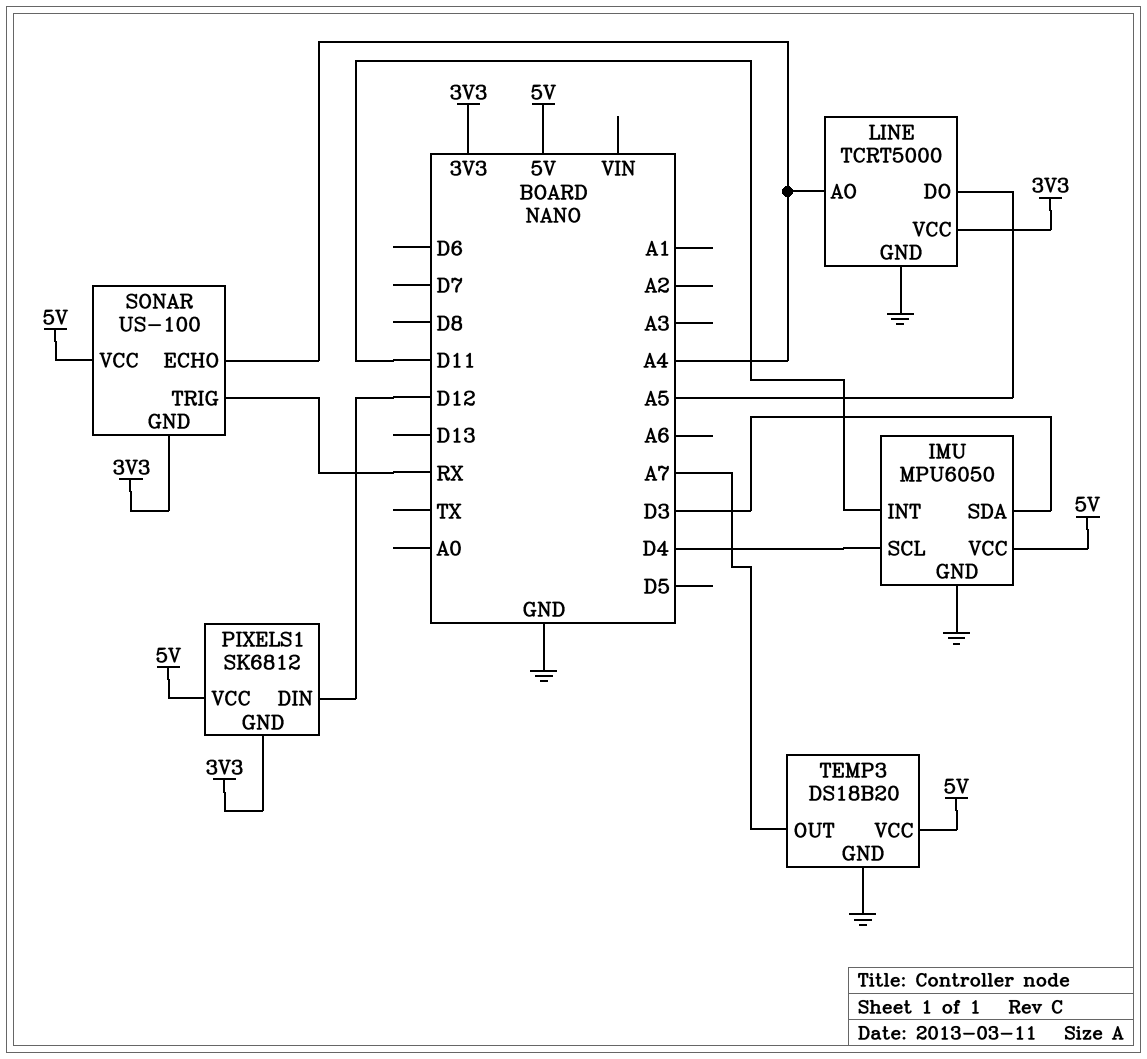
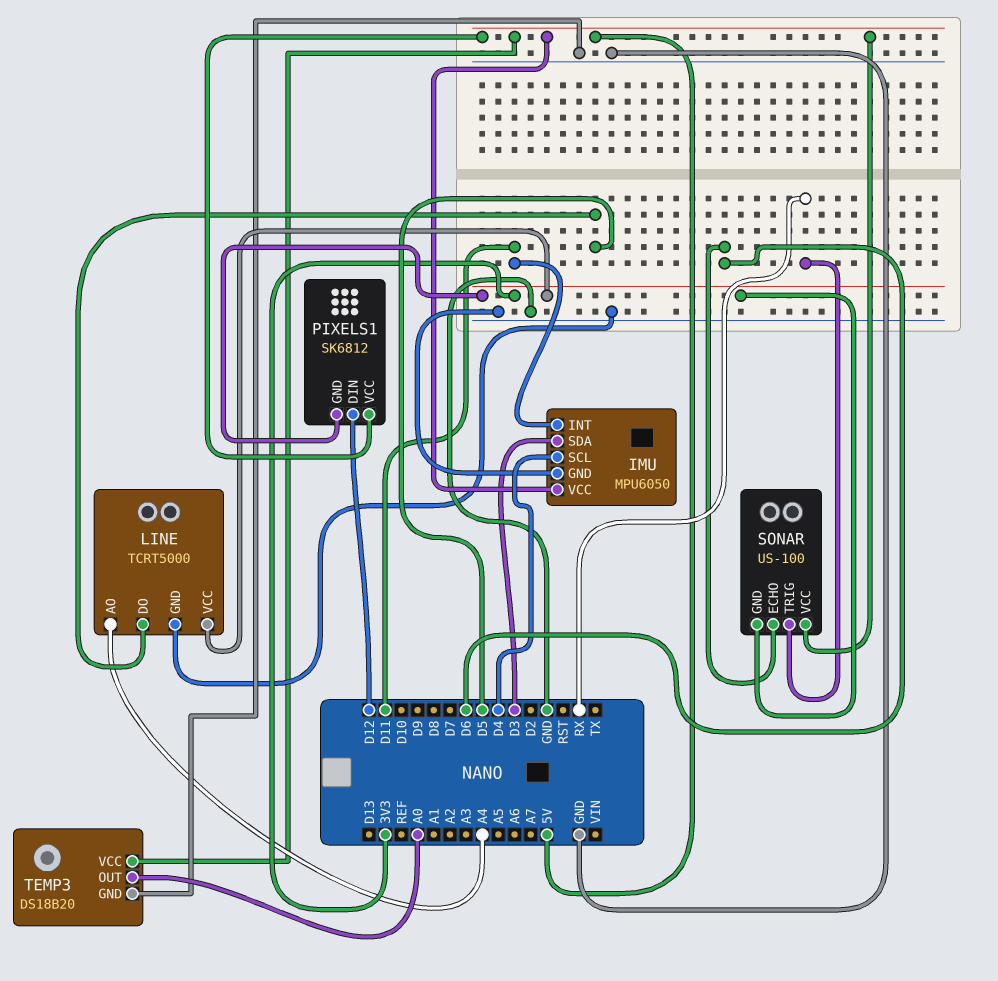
LINE pin DO: A5 -> D5
SONAR pin ECHO: A4 -> D6
TEMP3 pin OUT: A7 -> A0

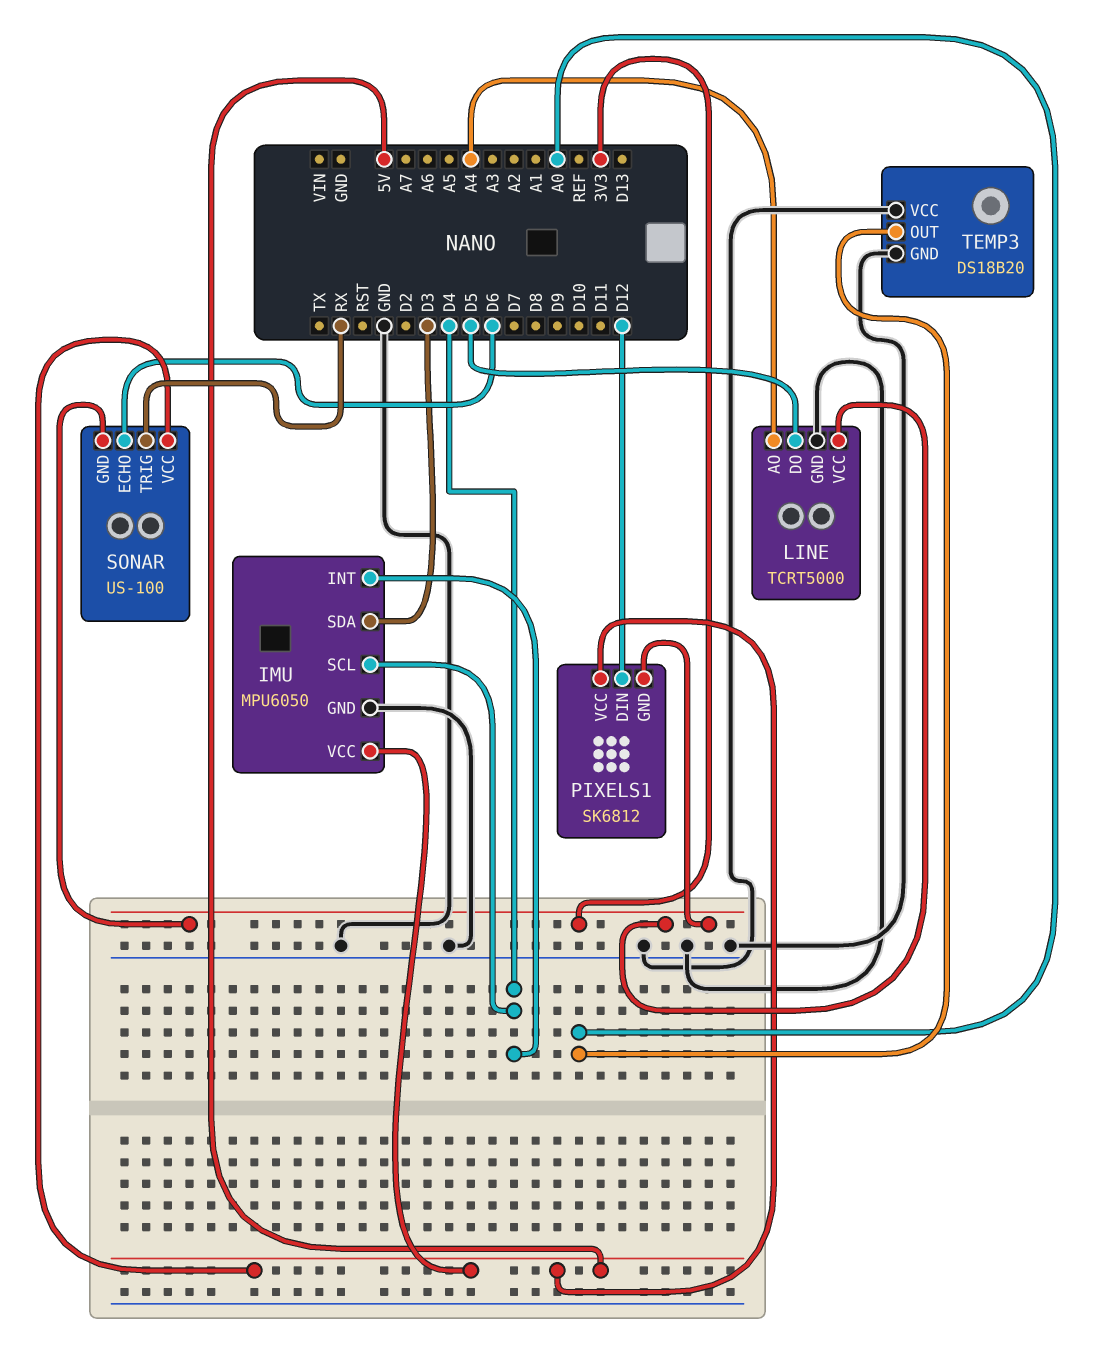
IMU pin INT: D11 -> D4
TEMP3 pin VCC: 5V -> GND

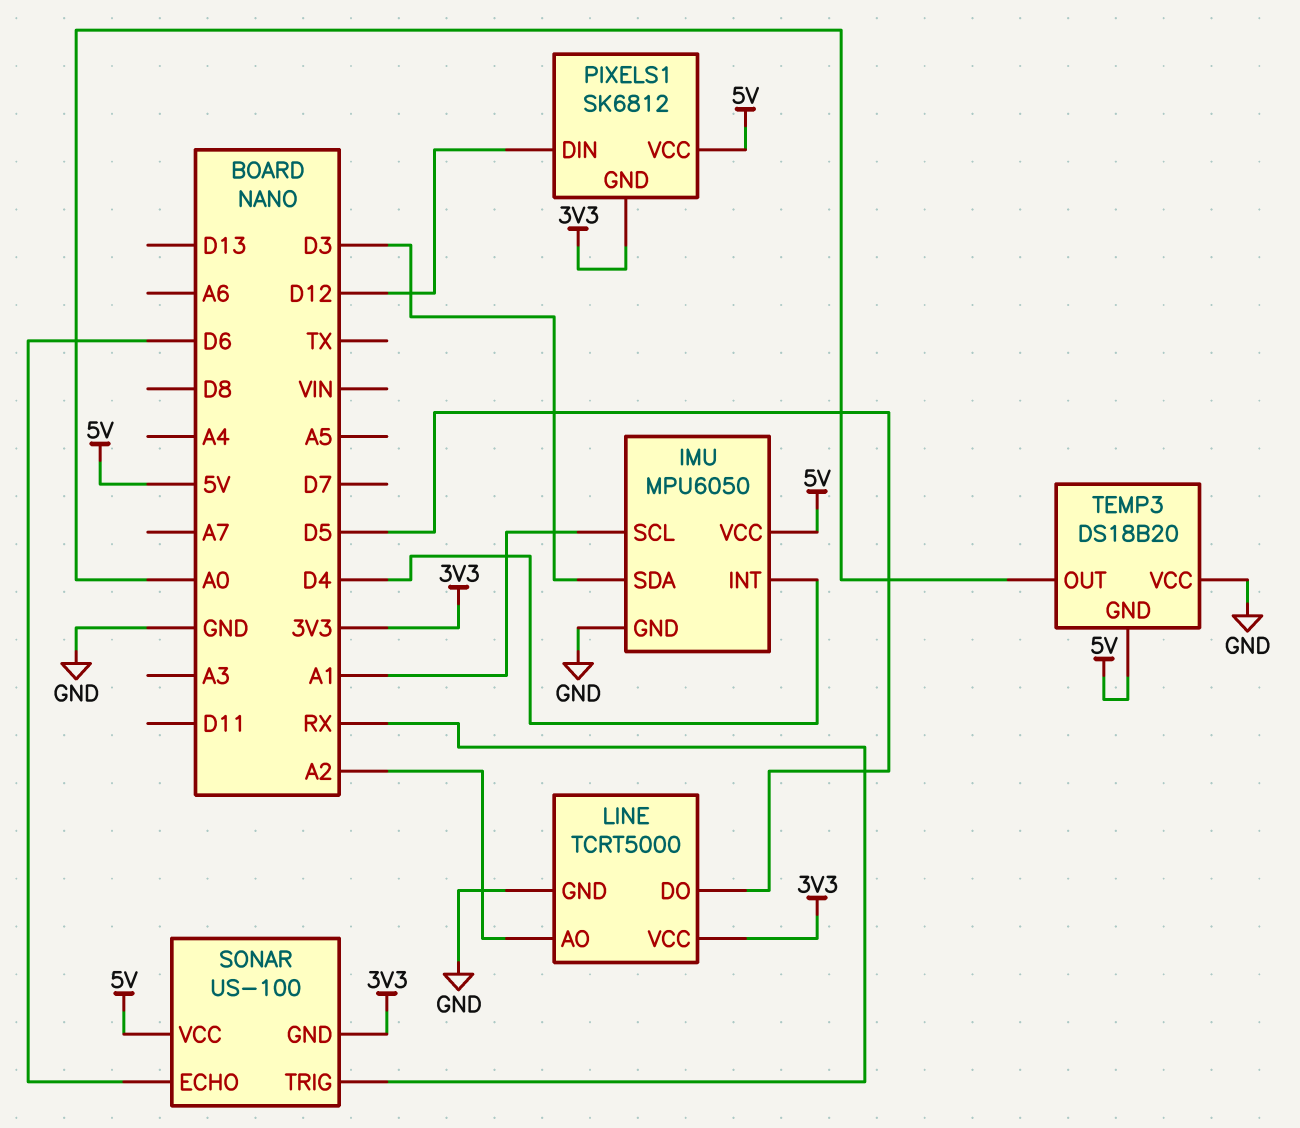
IMU pin SCL: D4 -> A1
LINE pin AO: A4 -> A2
TEMP3 pin GND: GND -> 5V

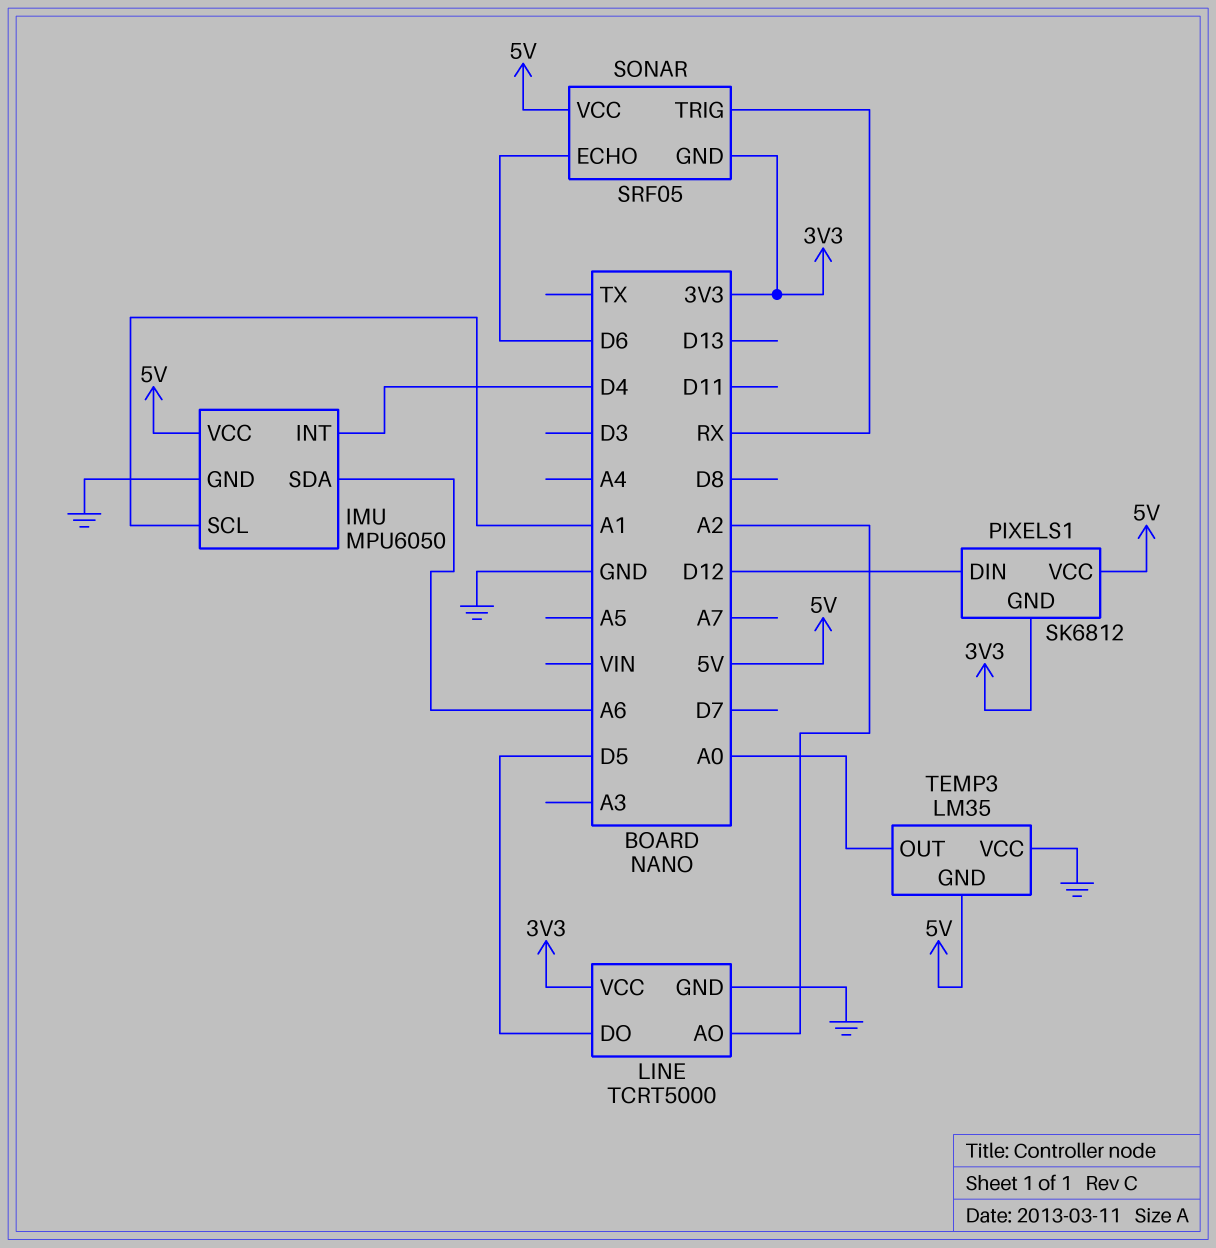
IMU pin SDA: D3 -> A6
SONAR: US-100 -> SRF05
TEMP3: DS18B20 -> LM35

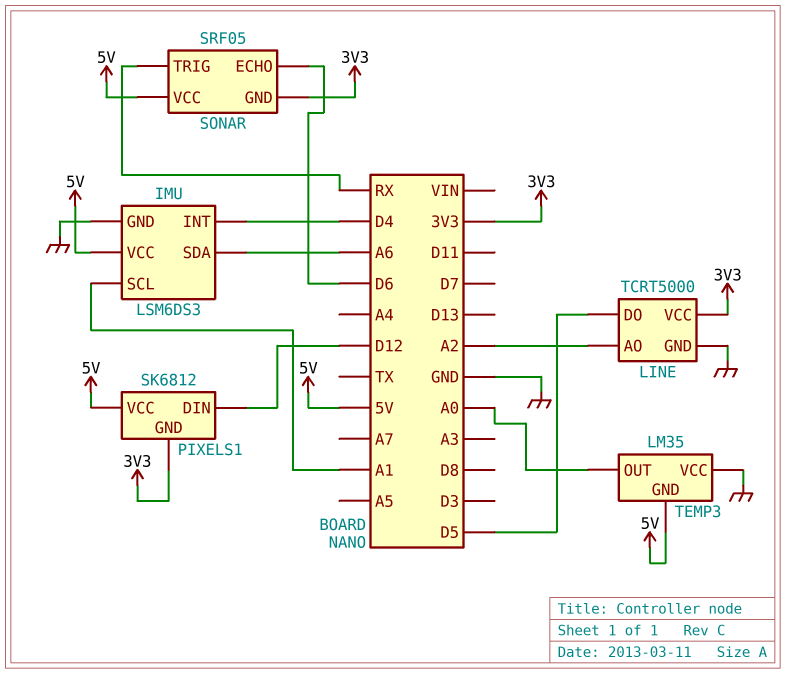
IMU: MPU6050 -> LSM6DS3

